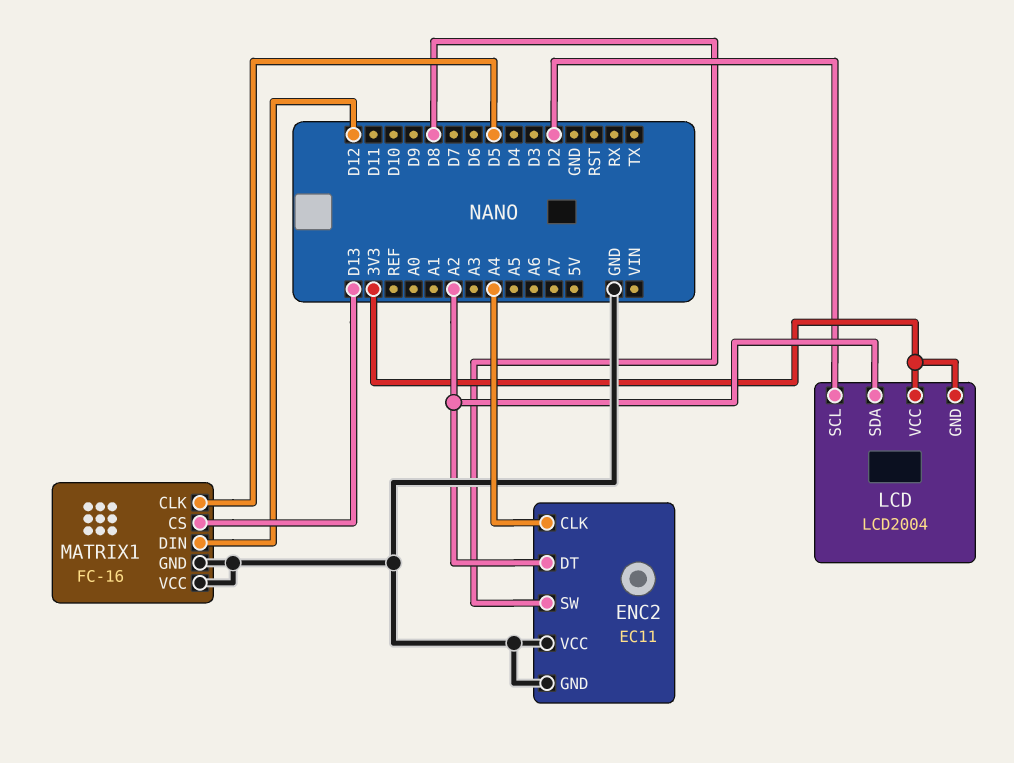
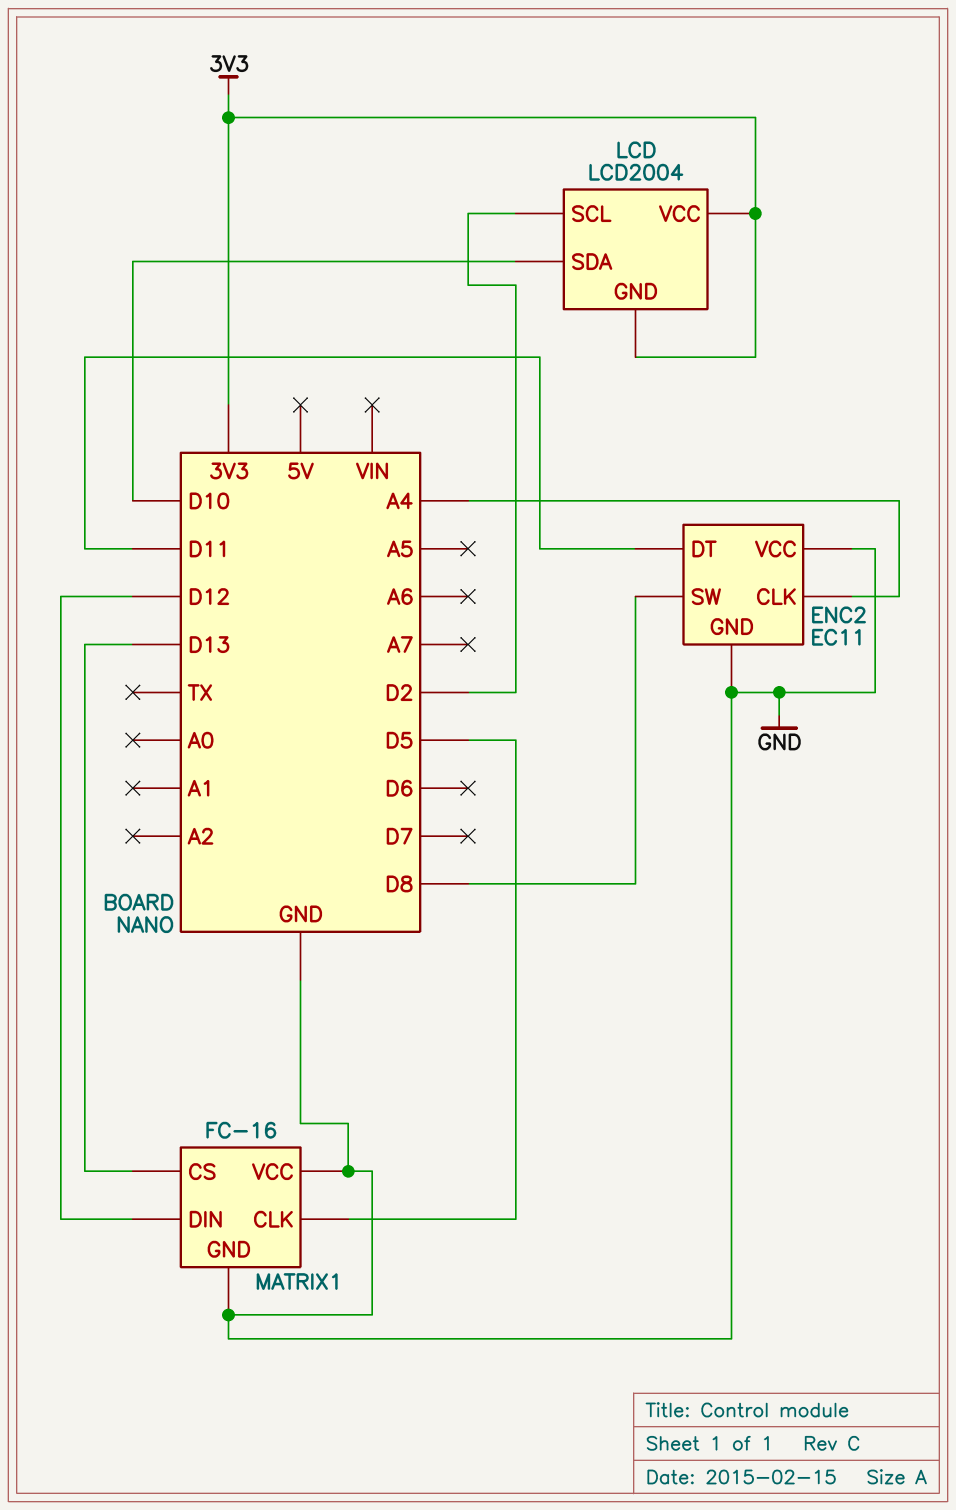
ENC2 pin DT: A2 -> D11
LCD pin SDA: A2 -> D10

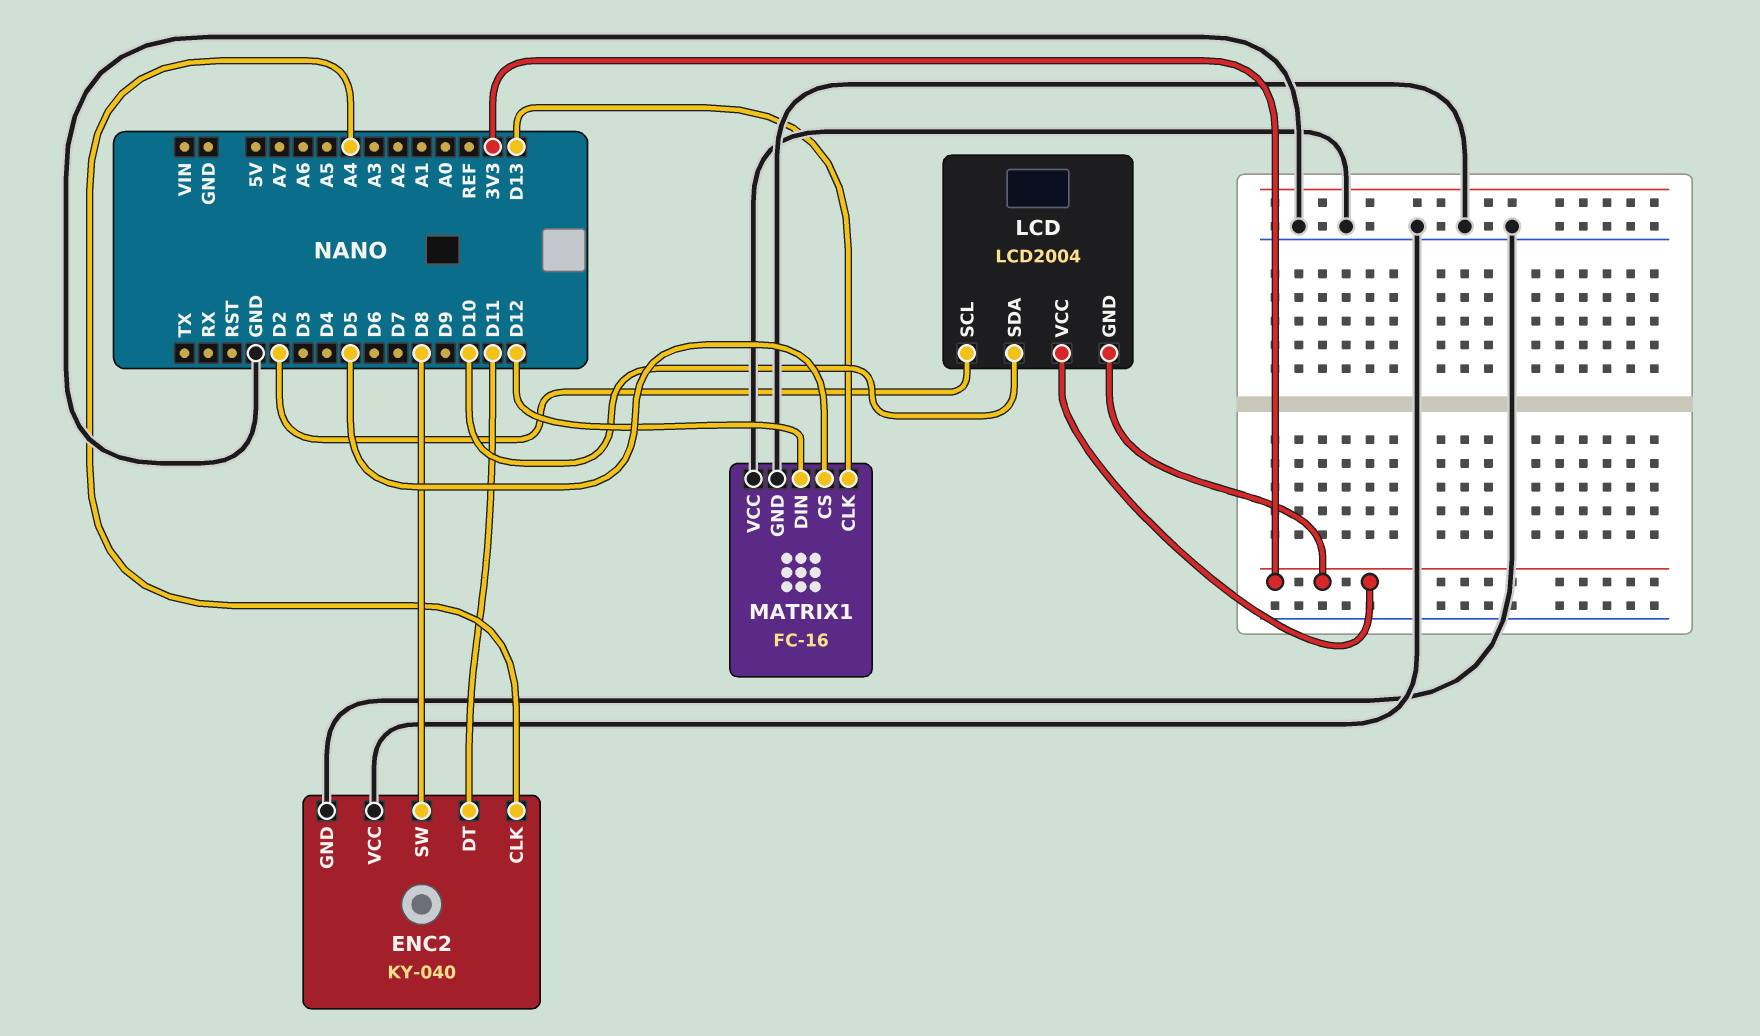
ENC2: EC11 -> KY-040
MATRIX1 pin CLK: D5 -> D13
MATRIX1 pin CS: D13 -> D5

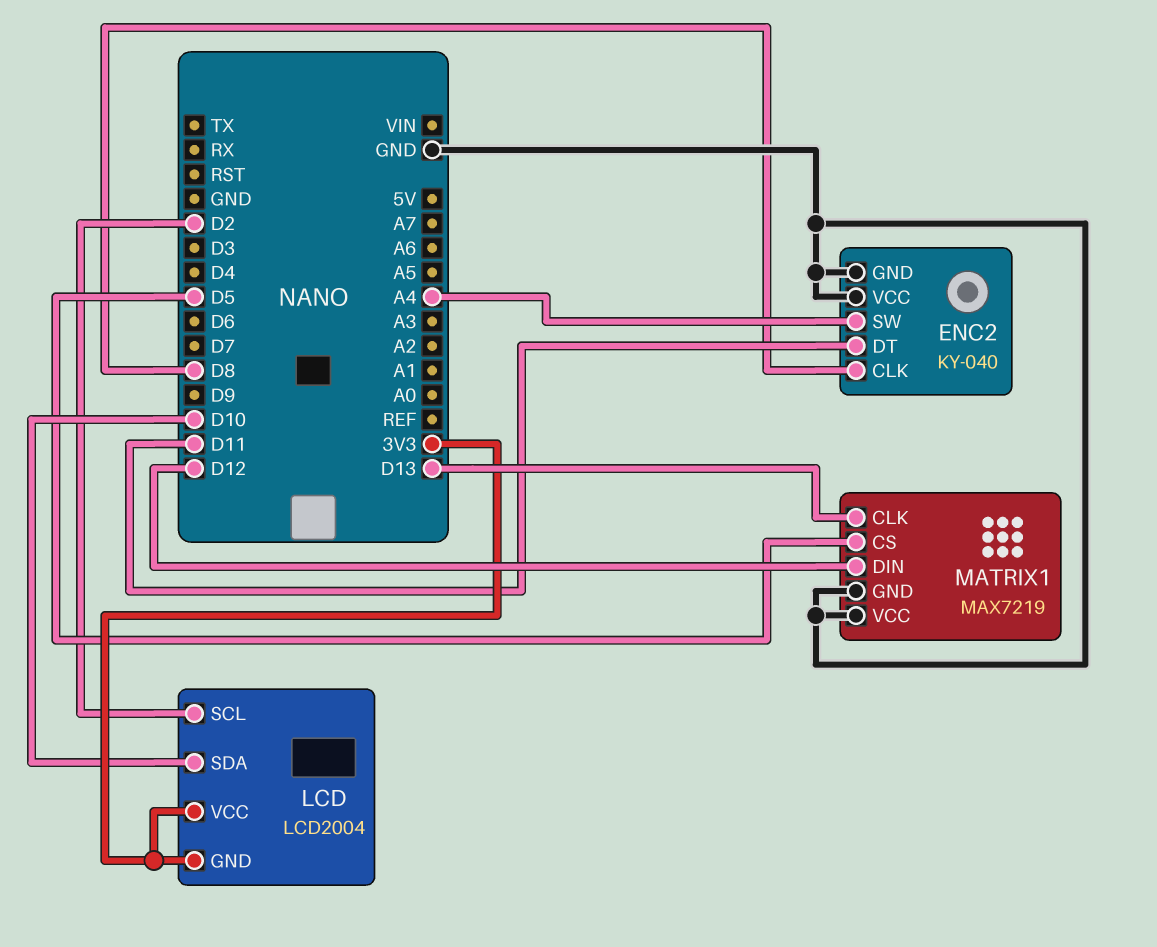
ENC2 pin CLK: A4 -> D8
ENC2 pin SW: D8 -> A4
MATRIX1: FC-16 -> MAX7219

